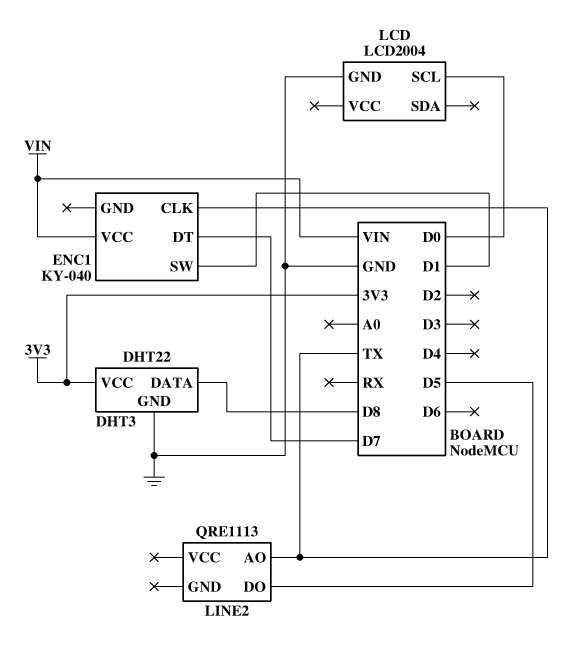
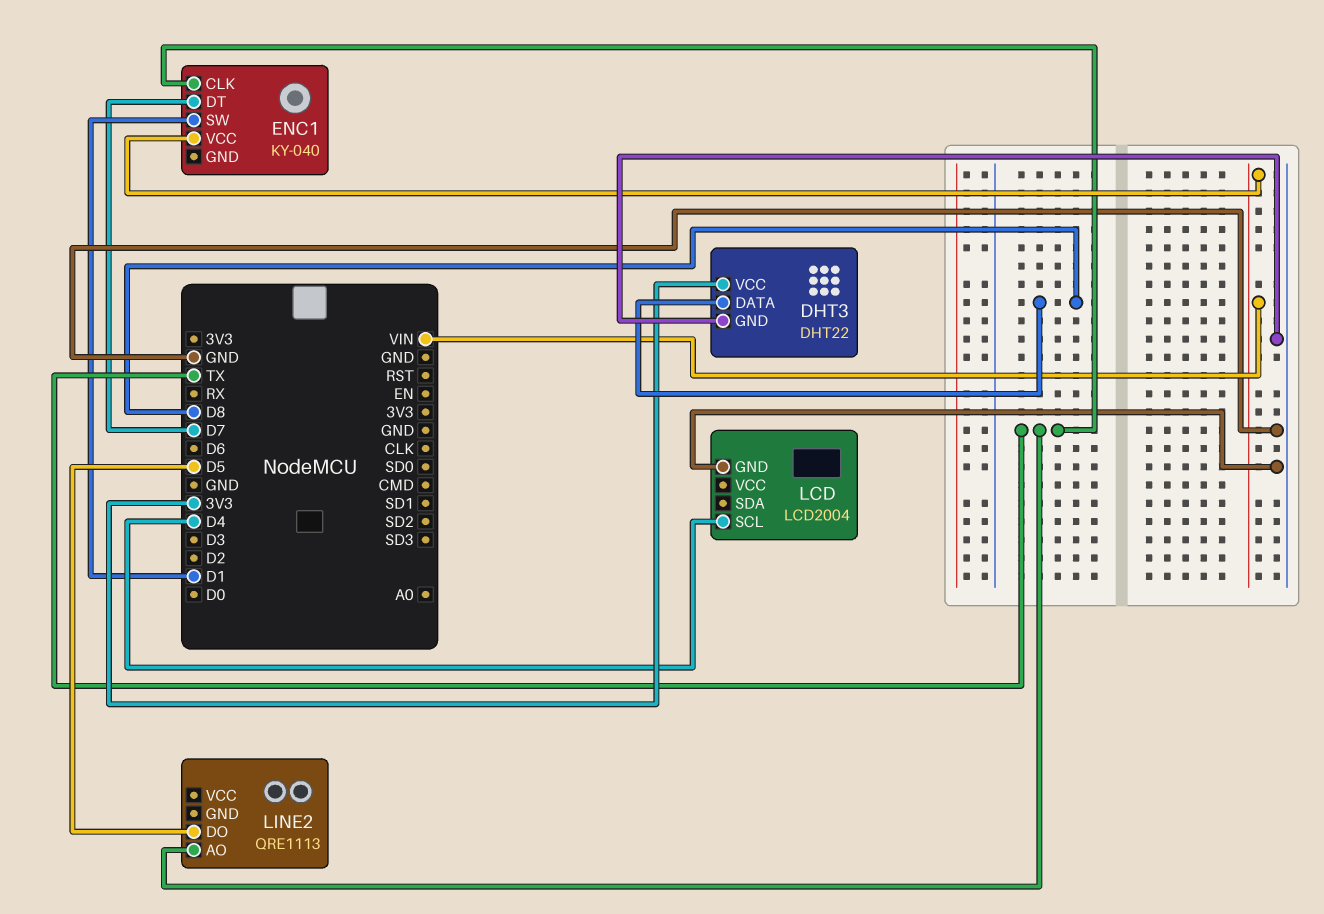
LCD pin SCL: D0 -> D4

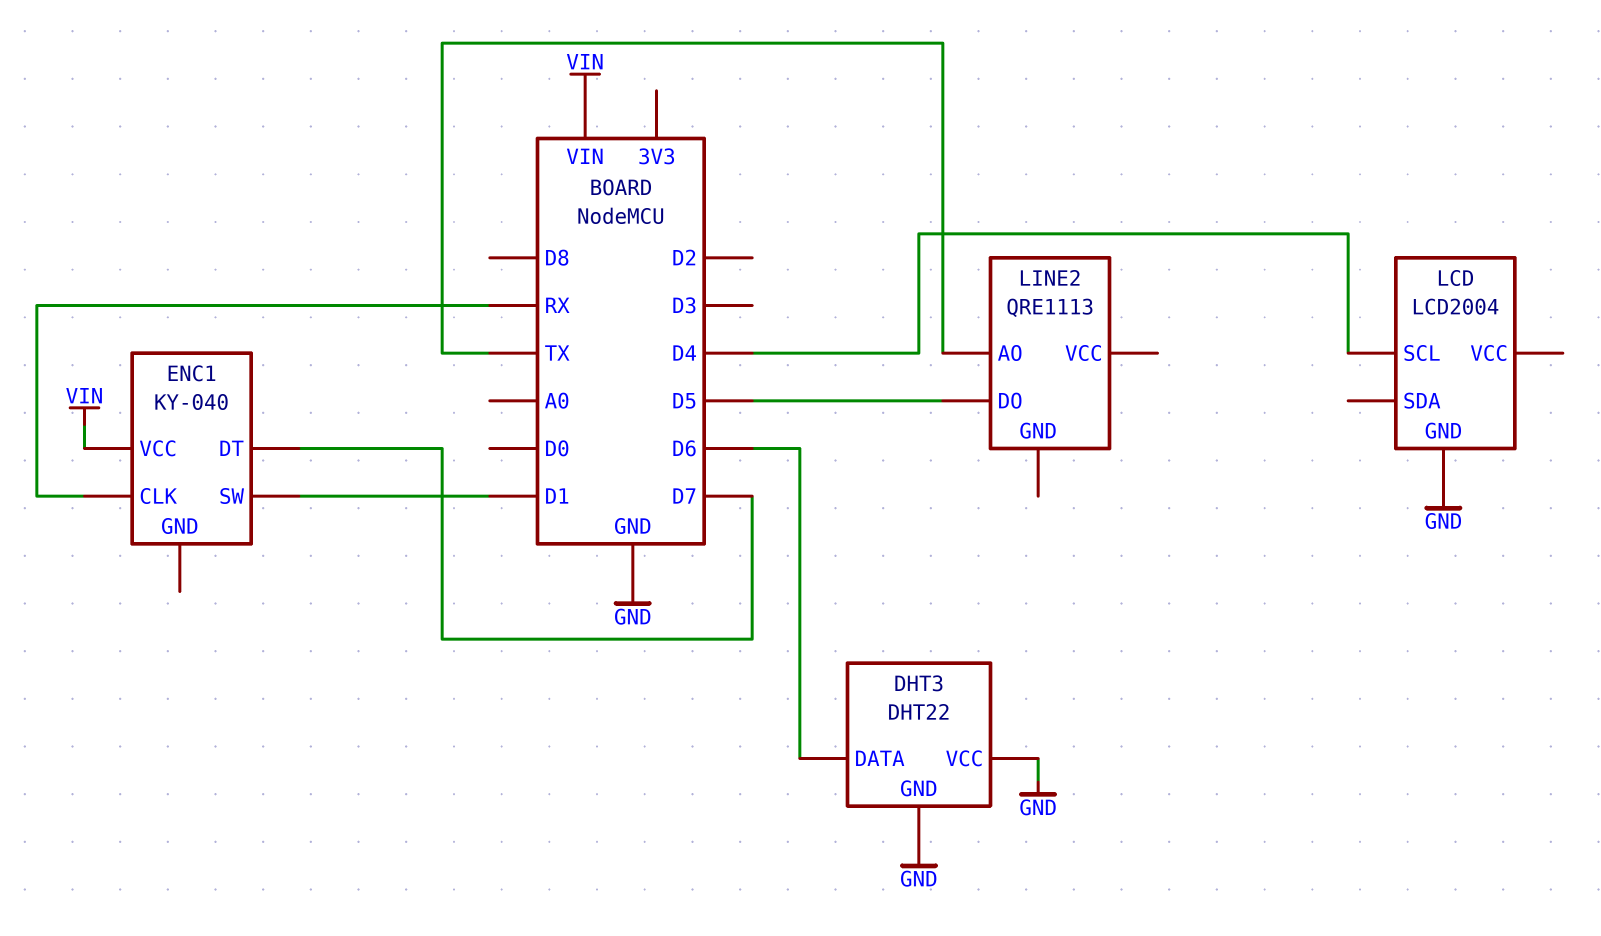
DHT3 pin DATA: D8 -> D6
DHT3 pin VCC: 3V3 -> GND
ENC1 pin CLK: TX -> RX

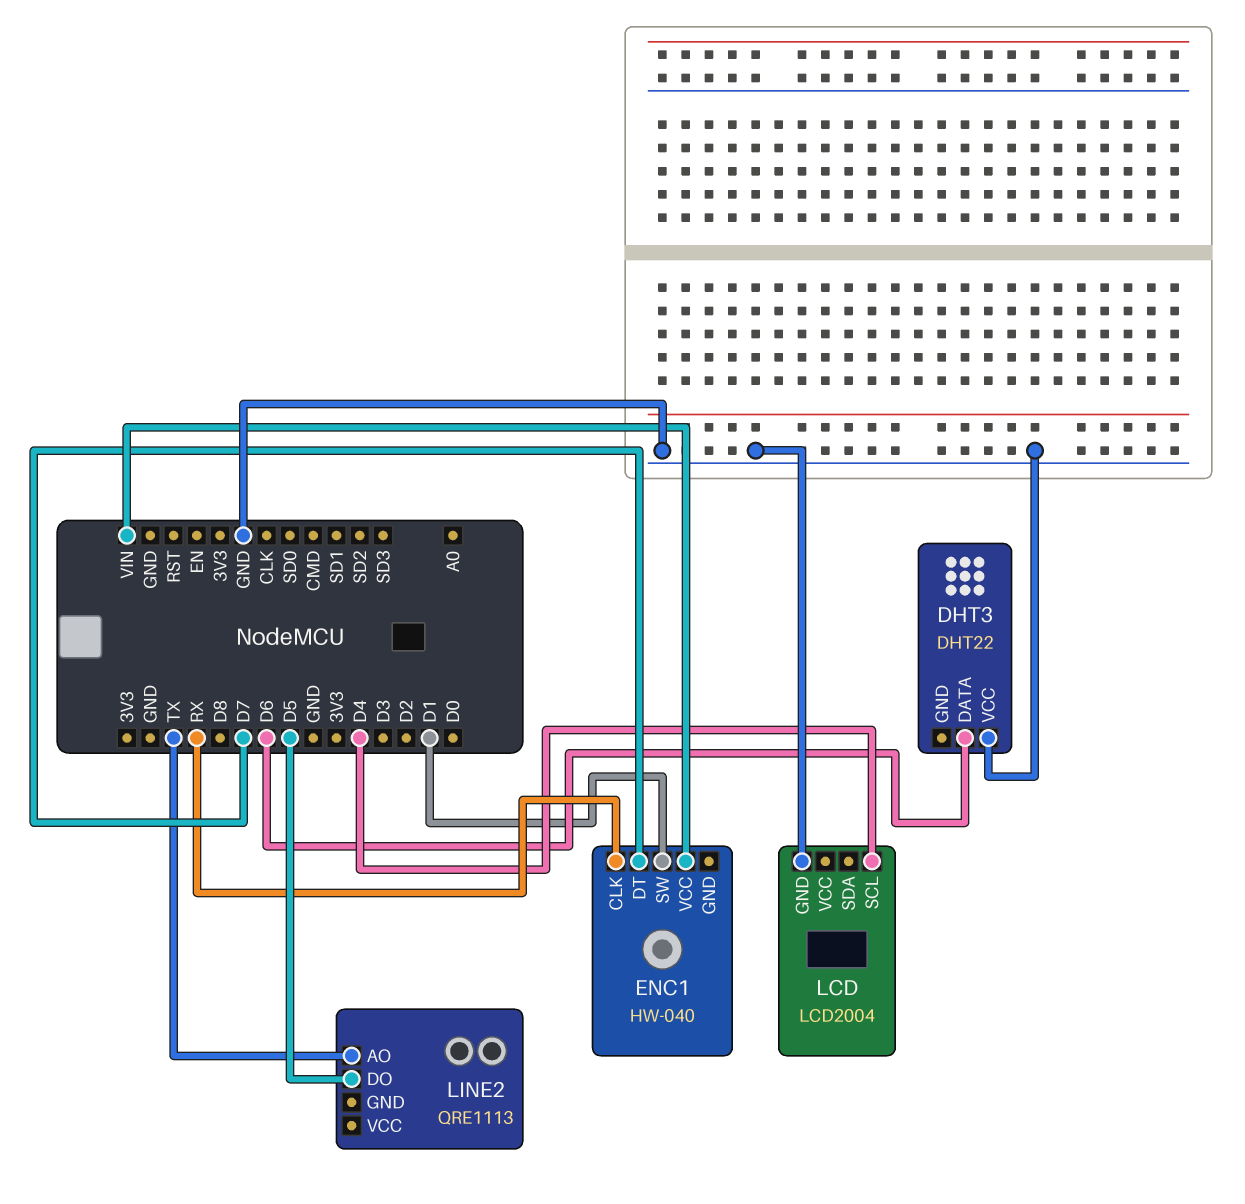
DHT3 pin GND: GND -> none
ENC1: KY-040 -> HW-040

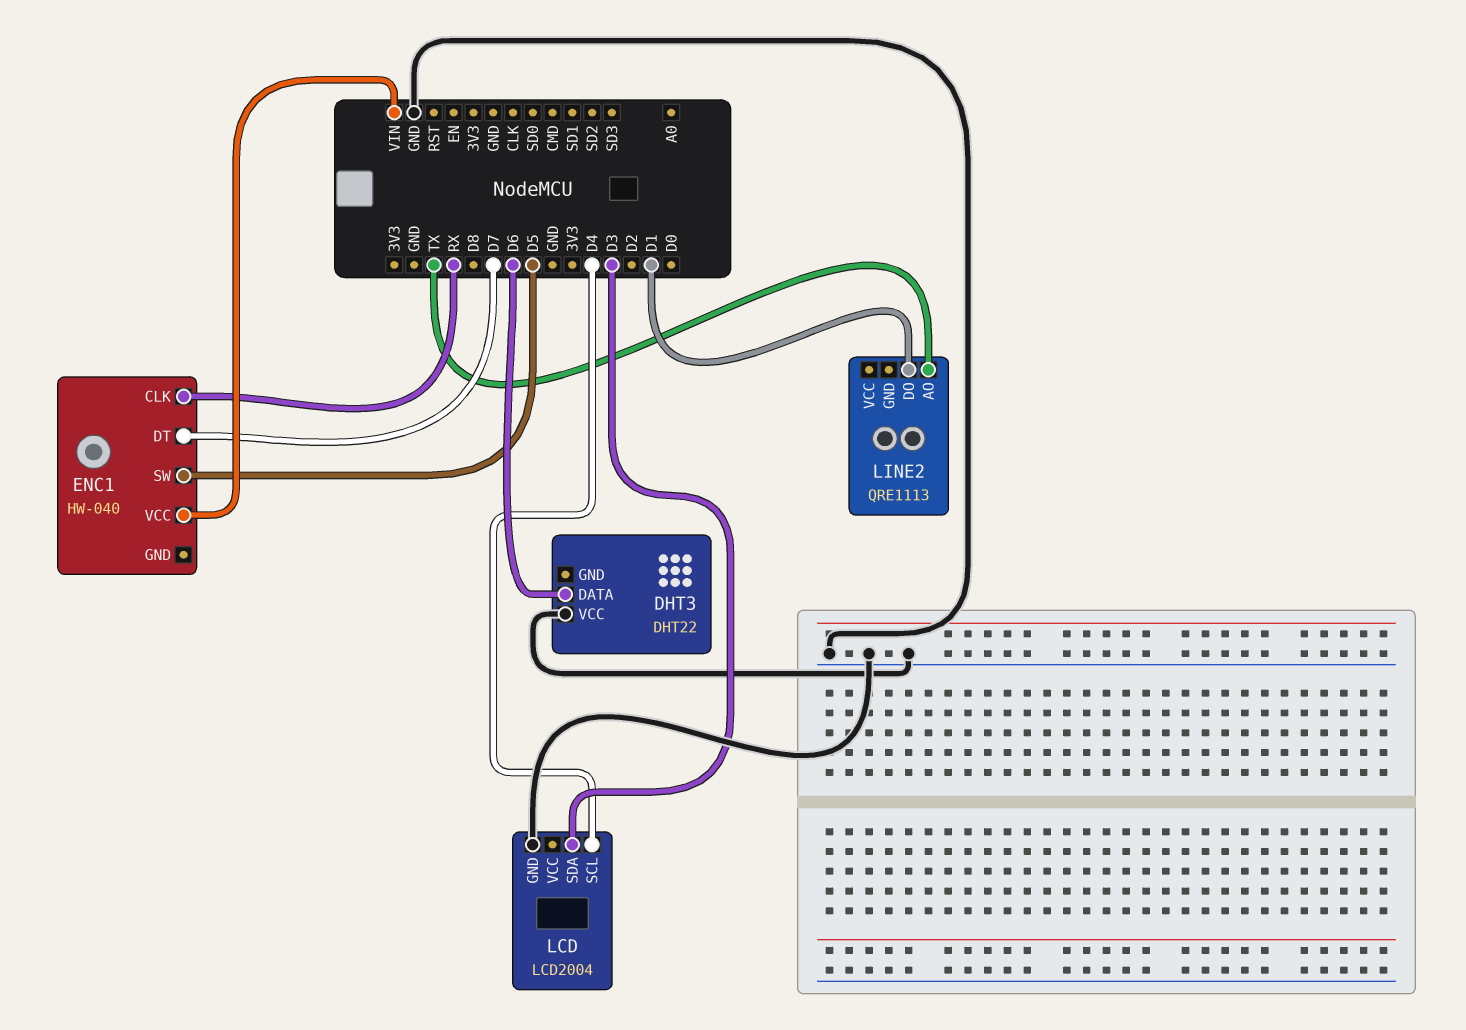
ENC1 pin SW: D1 -> D5
LCD pin SDA: none -> D3
LINE2 pin DO: D5 -> D1

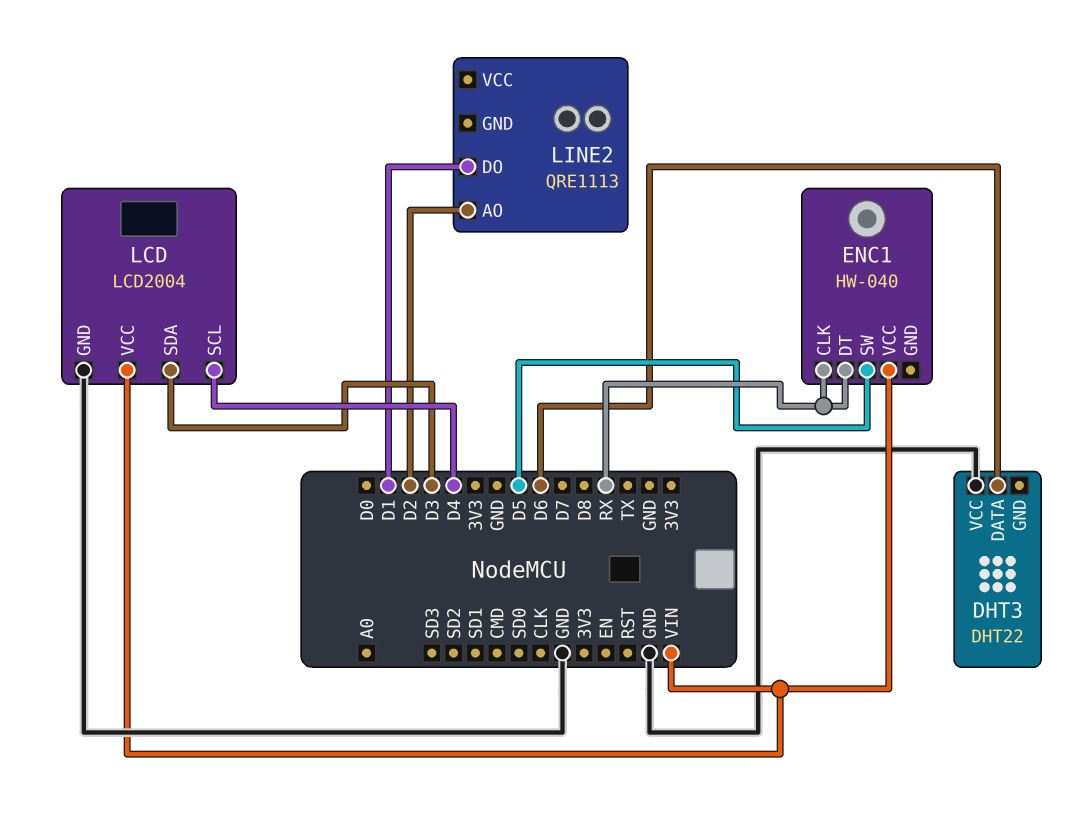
ENC1 pin DT: D7 -> RX
LCD pin VCC: none -> VIN
LINE2 pin AO: TX -> D2

